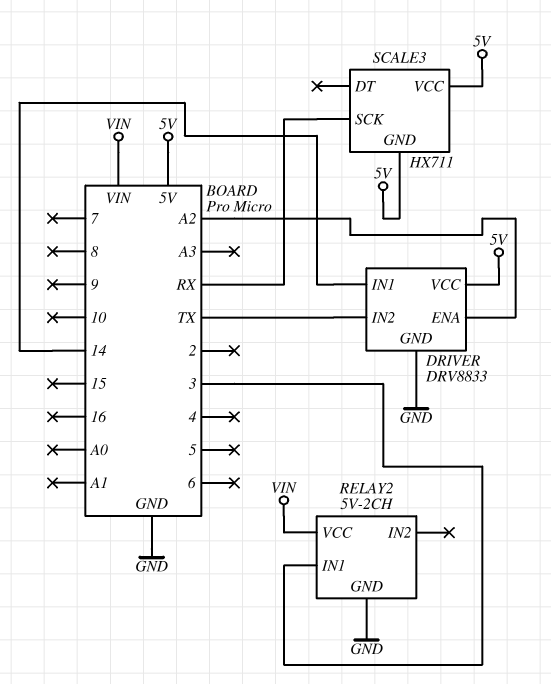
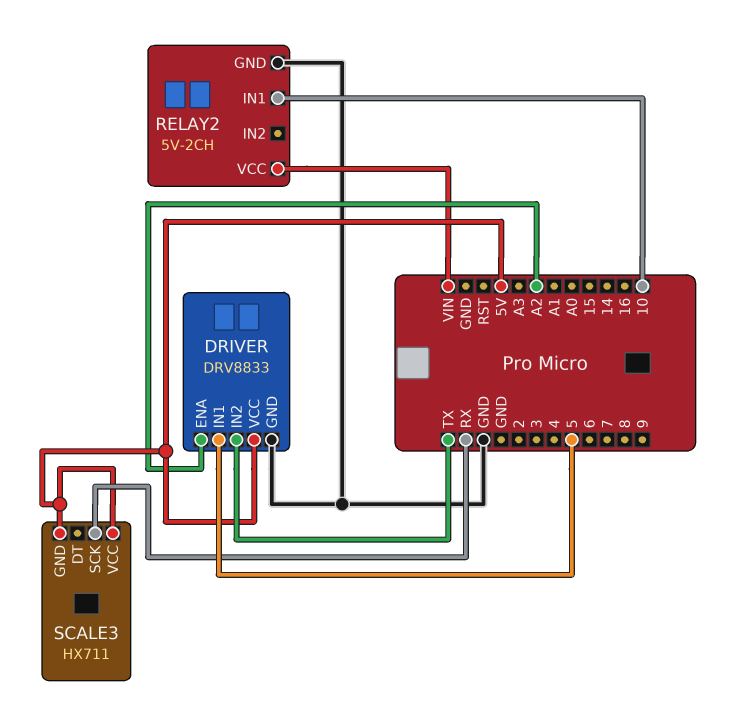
DRIVER pin IN1: 14 -> 5
RELAY2 pin IN1: 3 -> 10

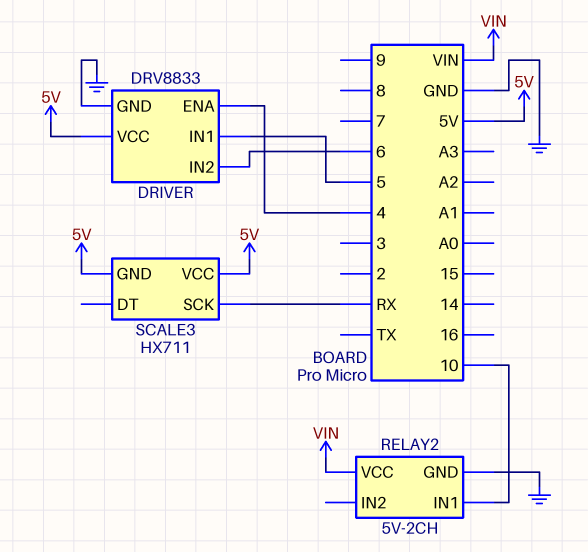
DRIVER pin ENA: A2 -> 4
DRIVER pin IN2: TX -> 6

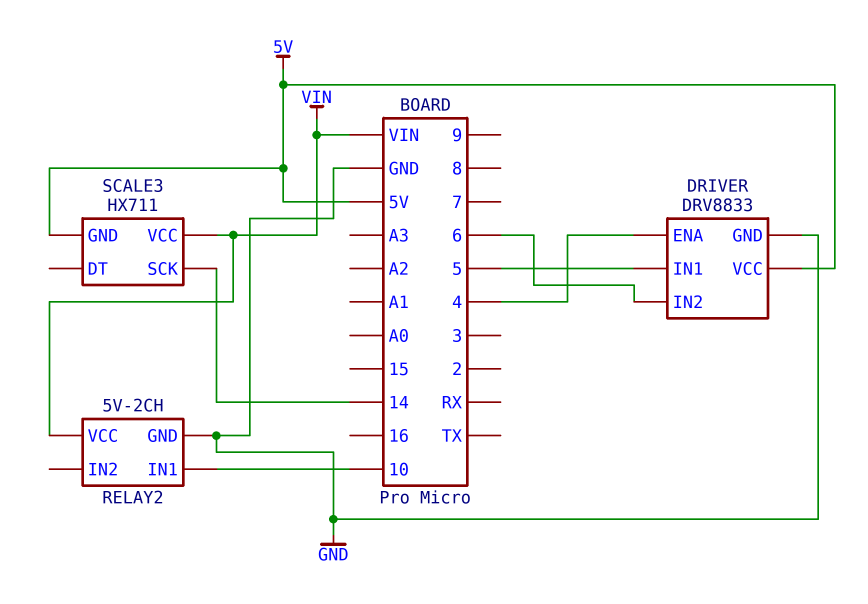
SCALE3 pin SCK: RX -> 14
SCALE3 pin VCC: 5V -> VIN

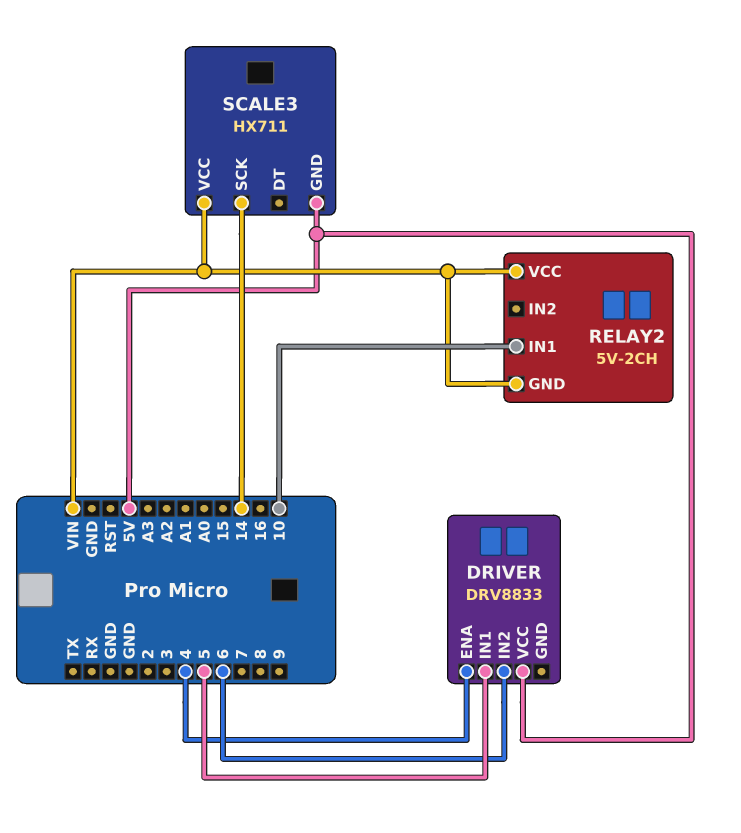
DRIVER pin GND: GND -> none
RELAY2 pin GND: GND -> VIN

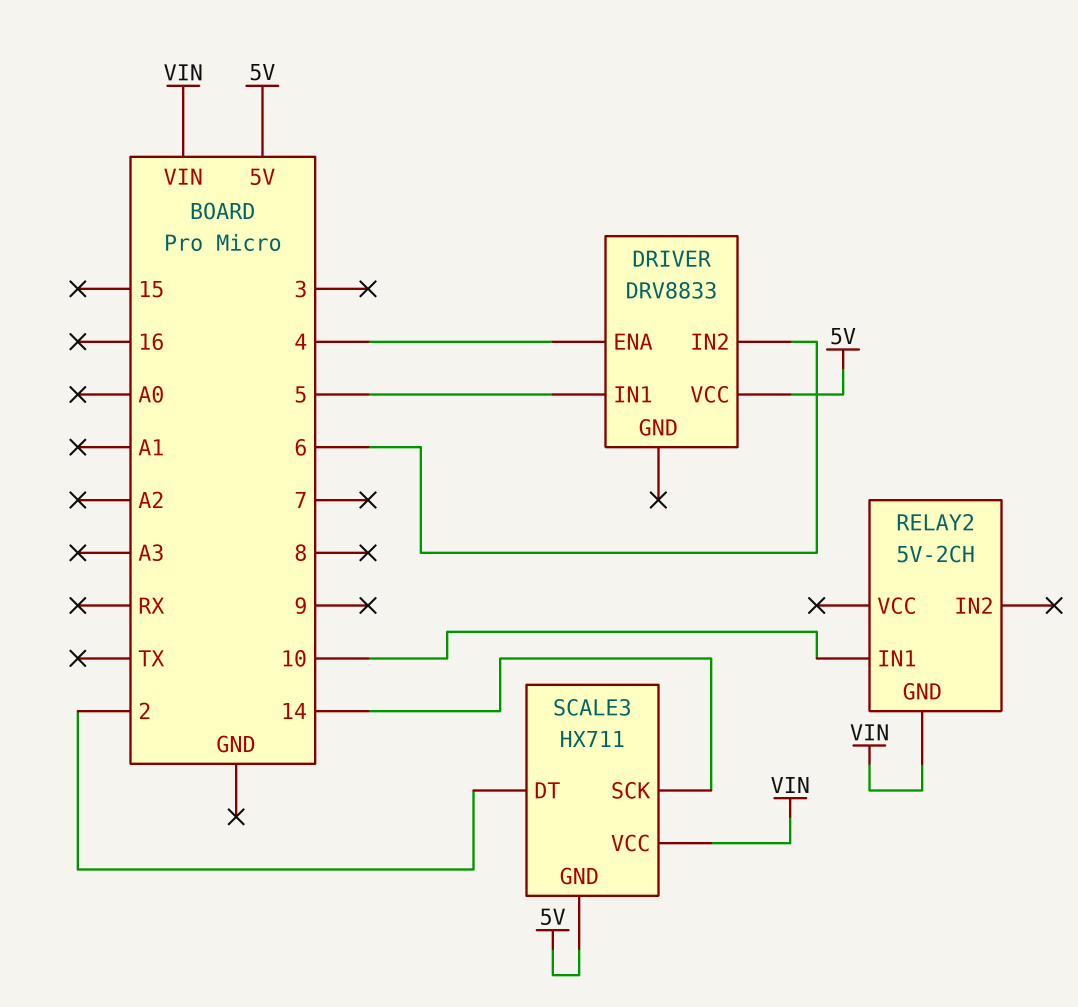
RELAY2 pin VCC: VIN -> none
SCALE3 pin DT: none -> 2

